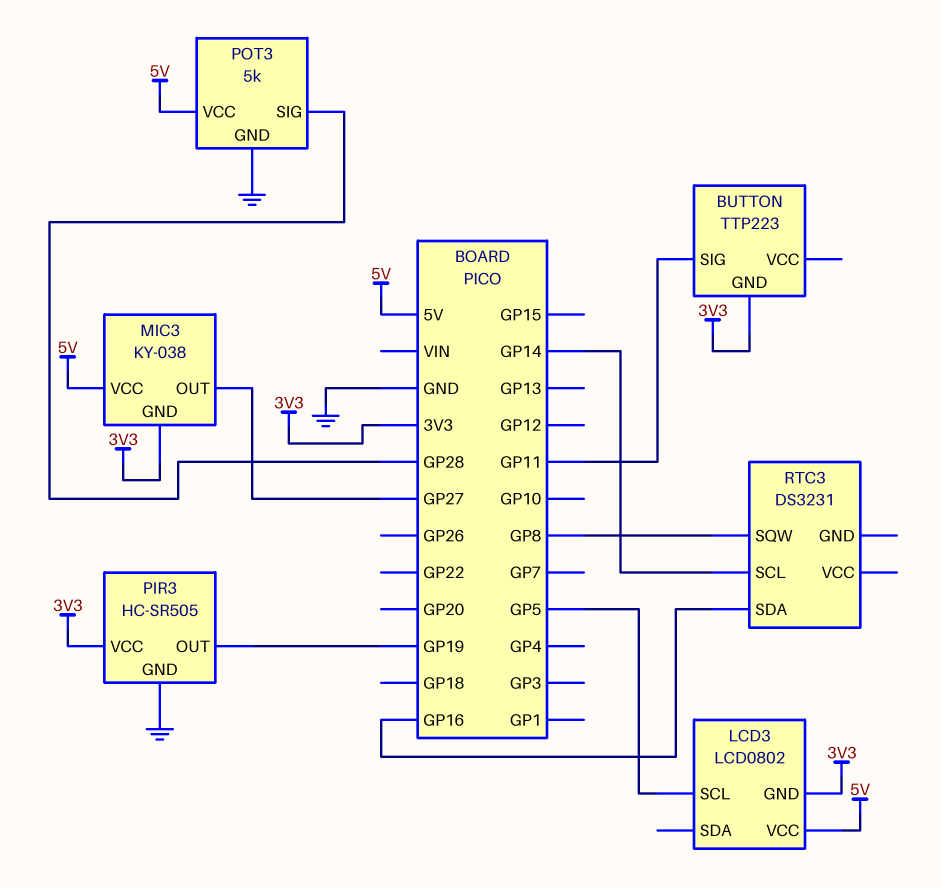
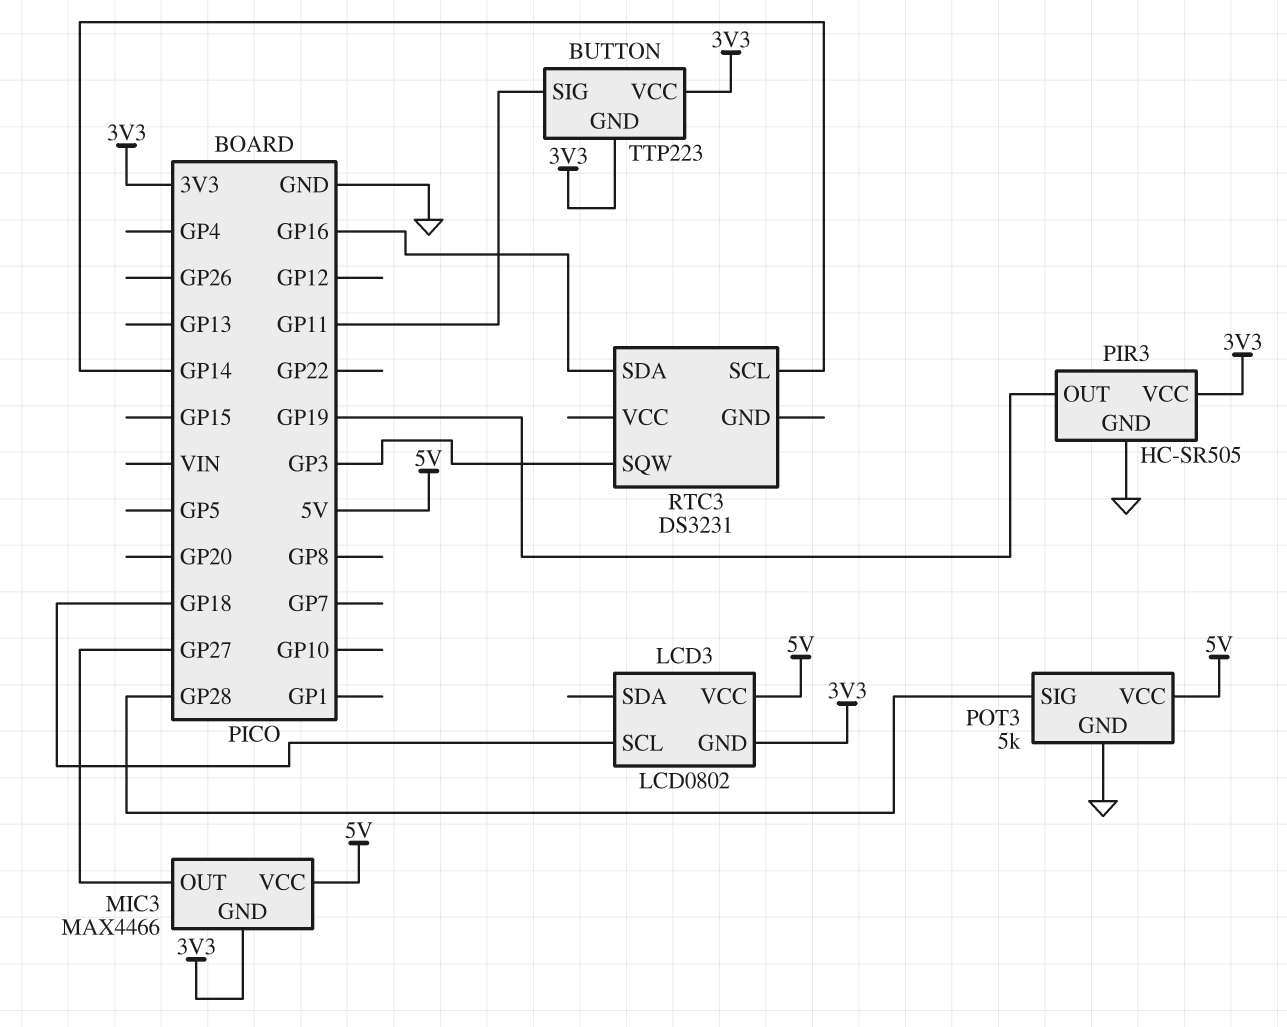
BUTTON pin VCC: none -> 3V3
LCD3 pin SCL: GP5 -> GP18
MIC3: KY-038 -> MAX4466
RTC3 pin SQW: GP8 -> GP3

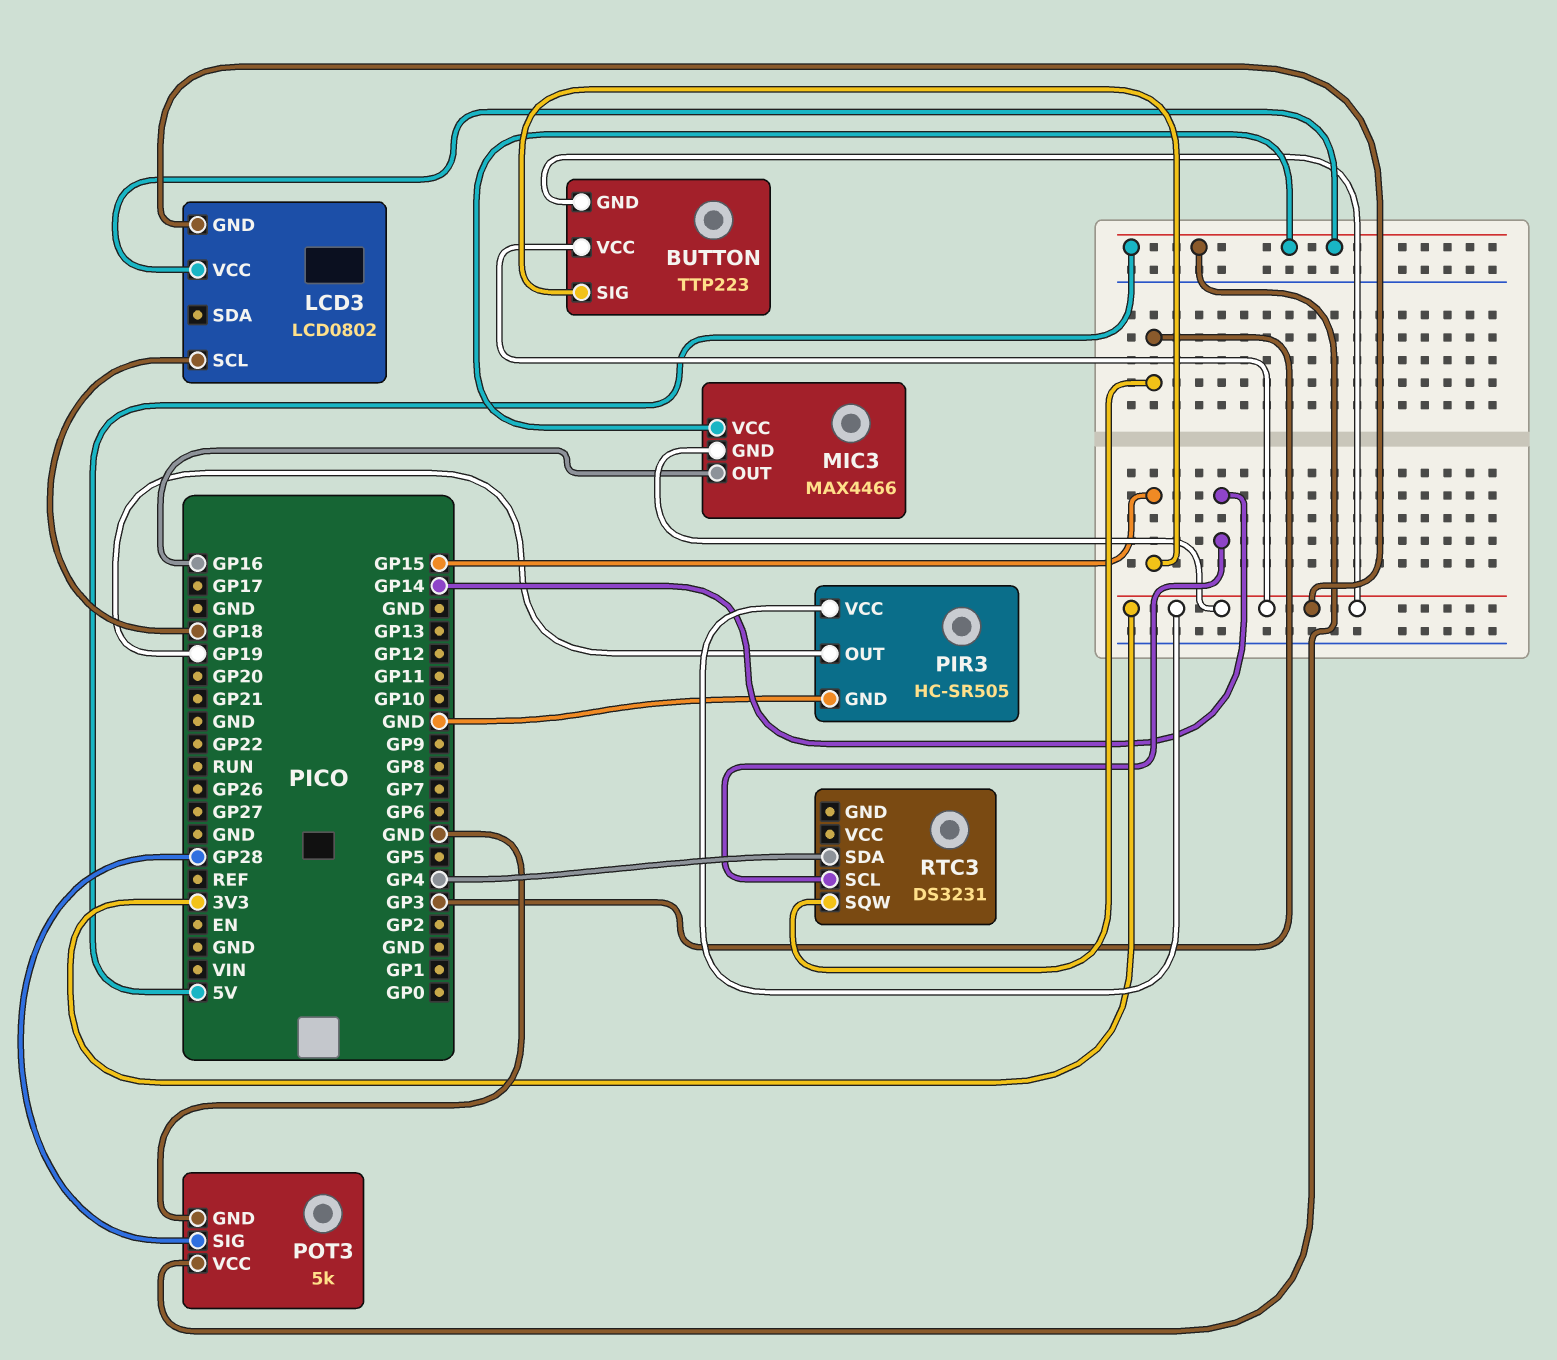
BUTTON pin SIG: GP11 -> GP15
MIC3 pin OUT: GP27 -> GP16
RTC3 pin SDA: GP16 -> GP4

